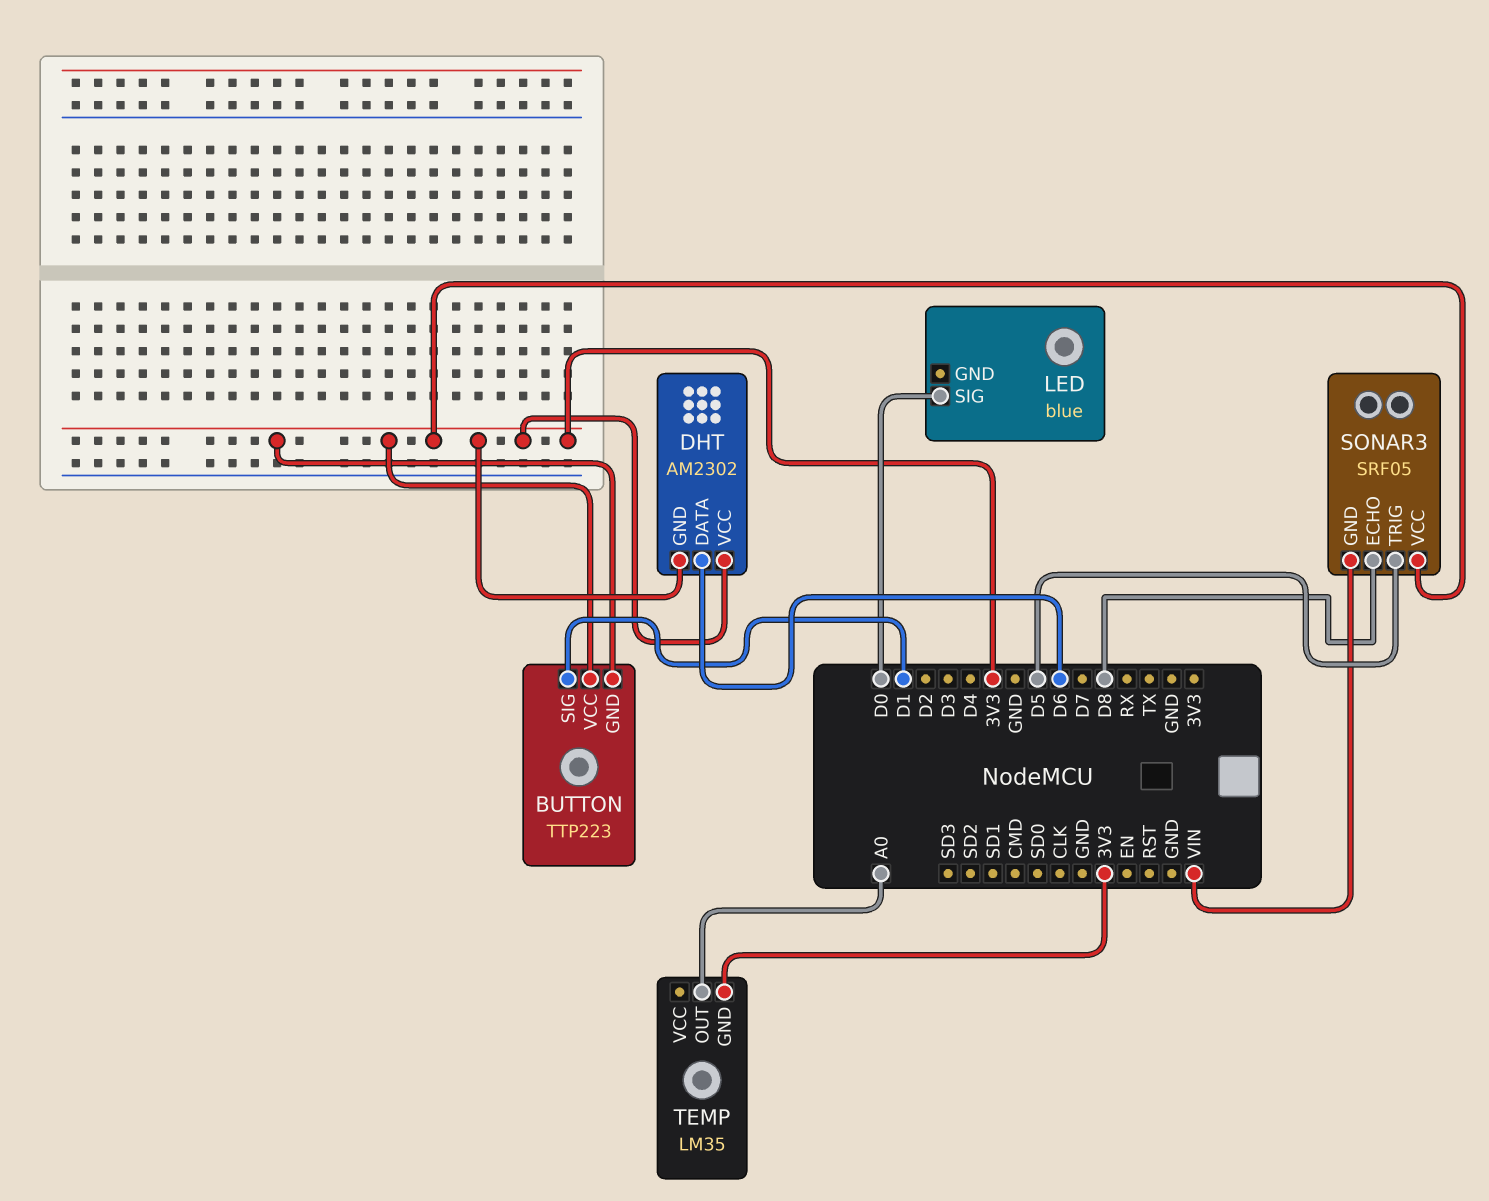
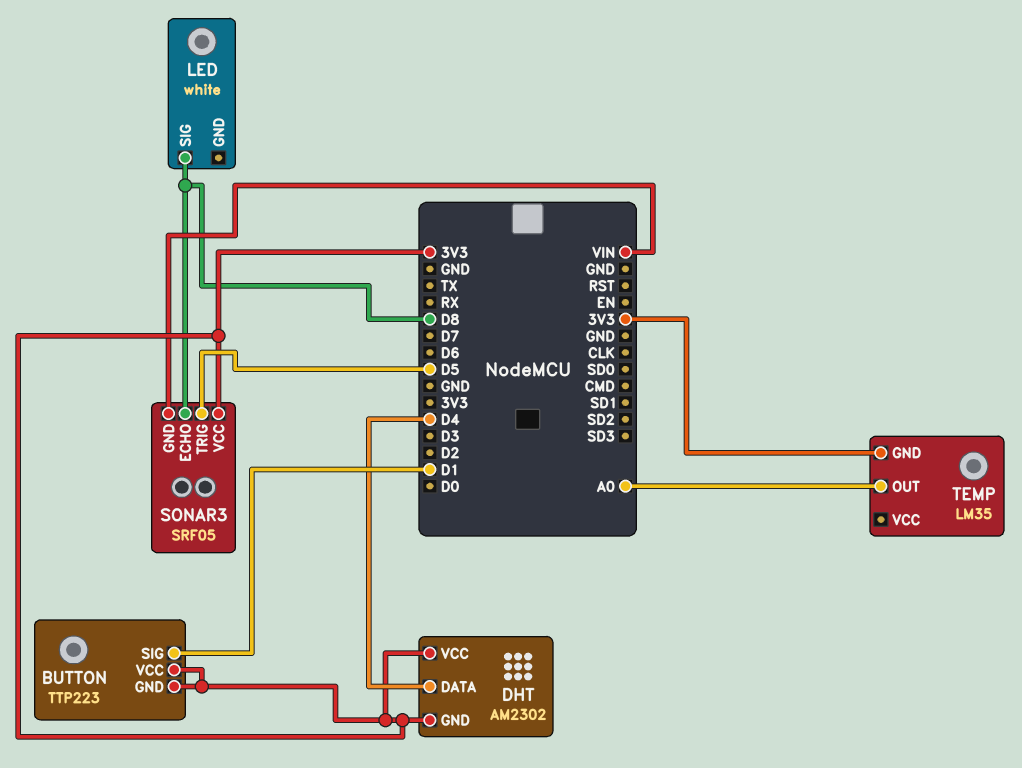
DHT pin DATA: D6 -> D4
LED: blue -> white
LED pin SIG: D0 -> D8

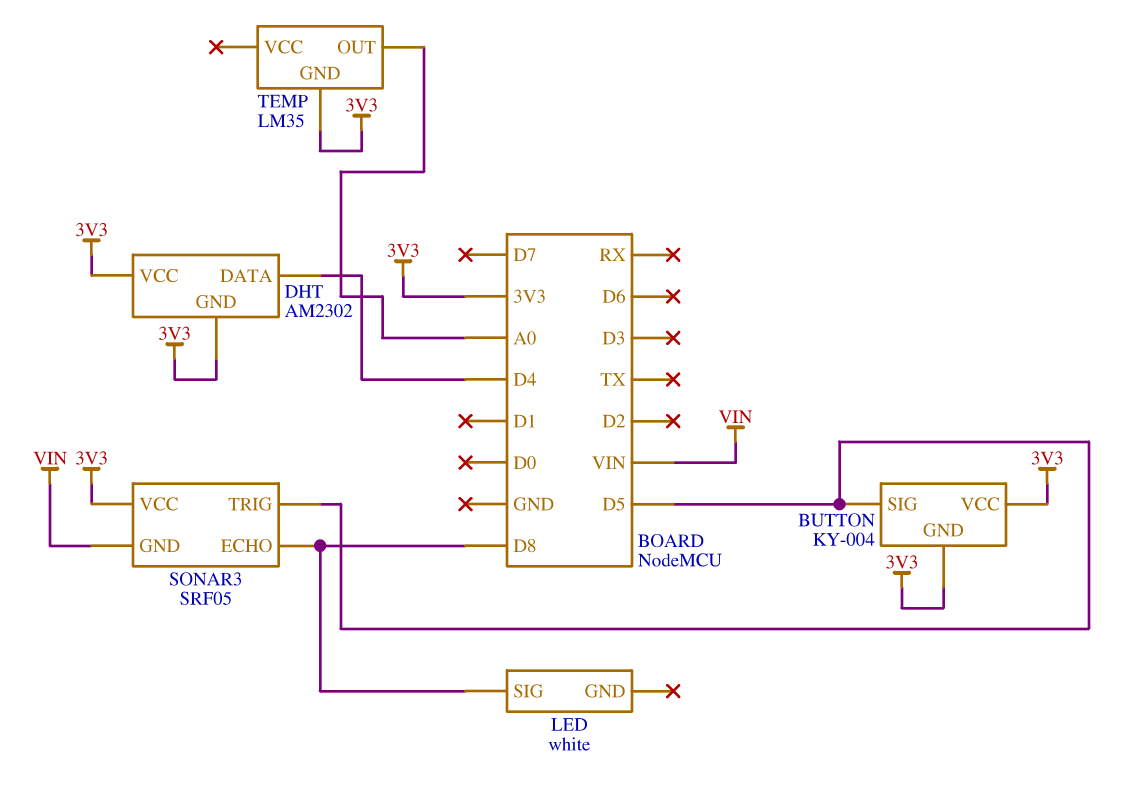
BUTTON: TTP223 -> KY-004
BUTTON pin SIG: D1 -> D5

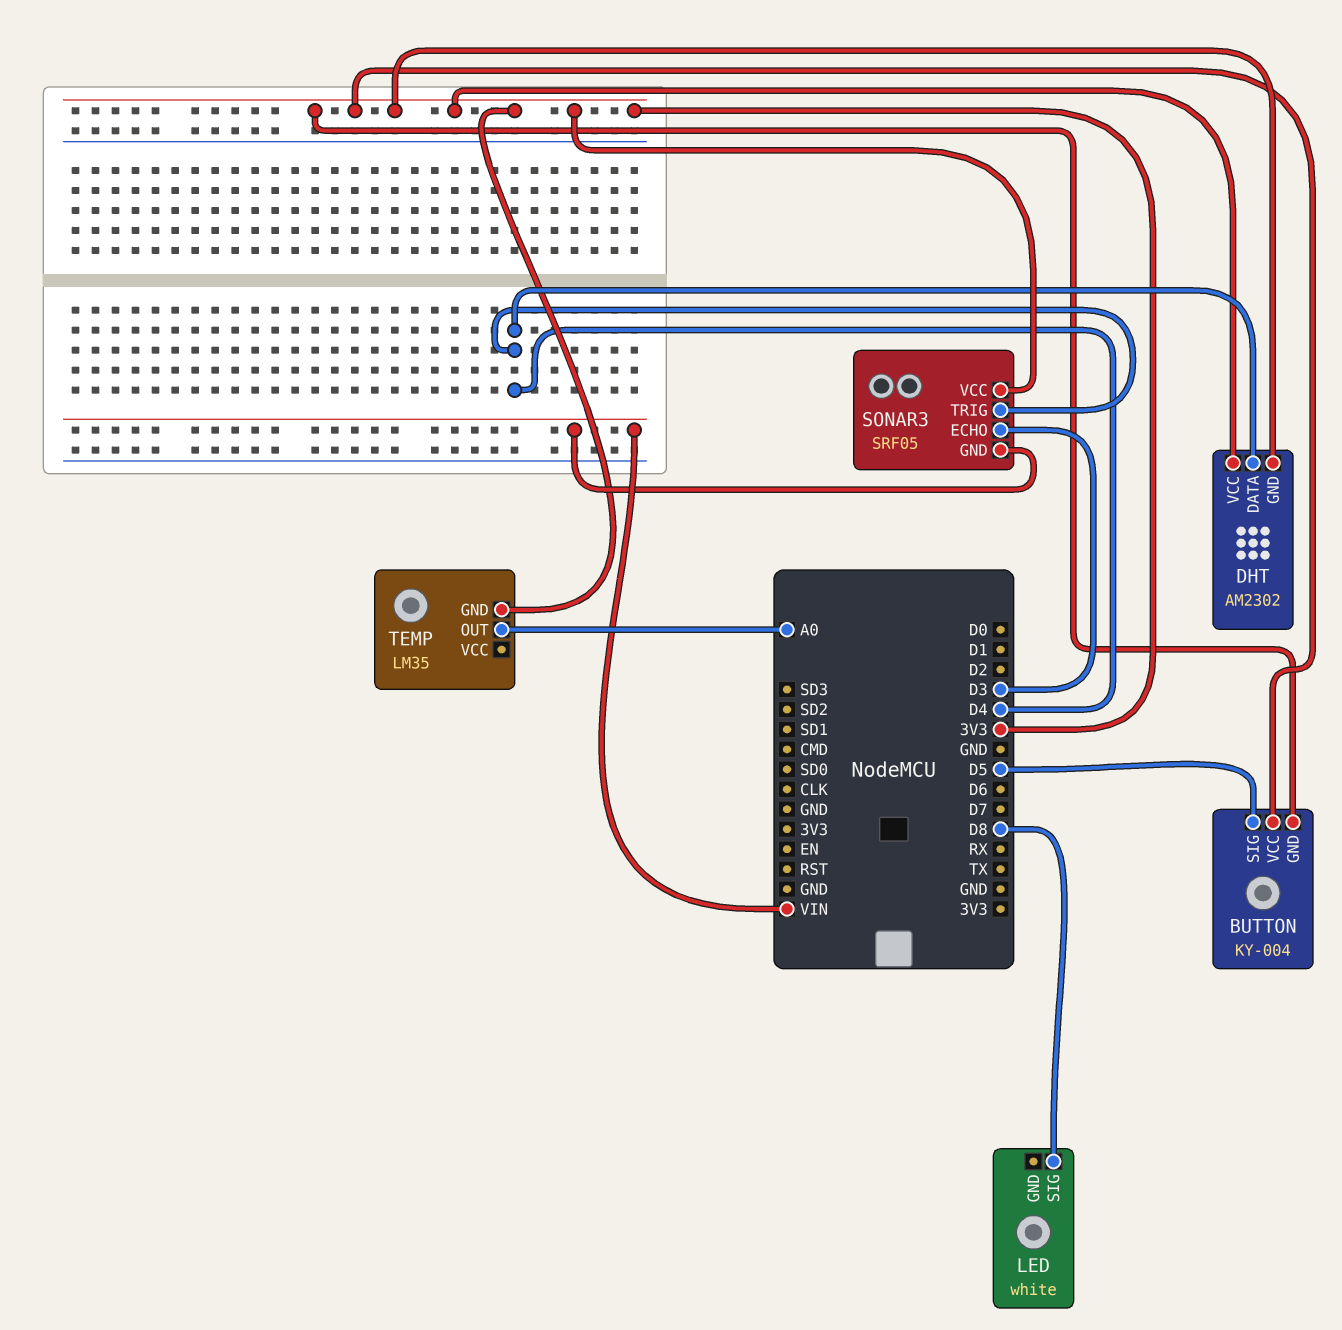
SONAR3 pin ECHO: D8 -> D3
SONAR3 pin TRIG: D5 -> D4

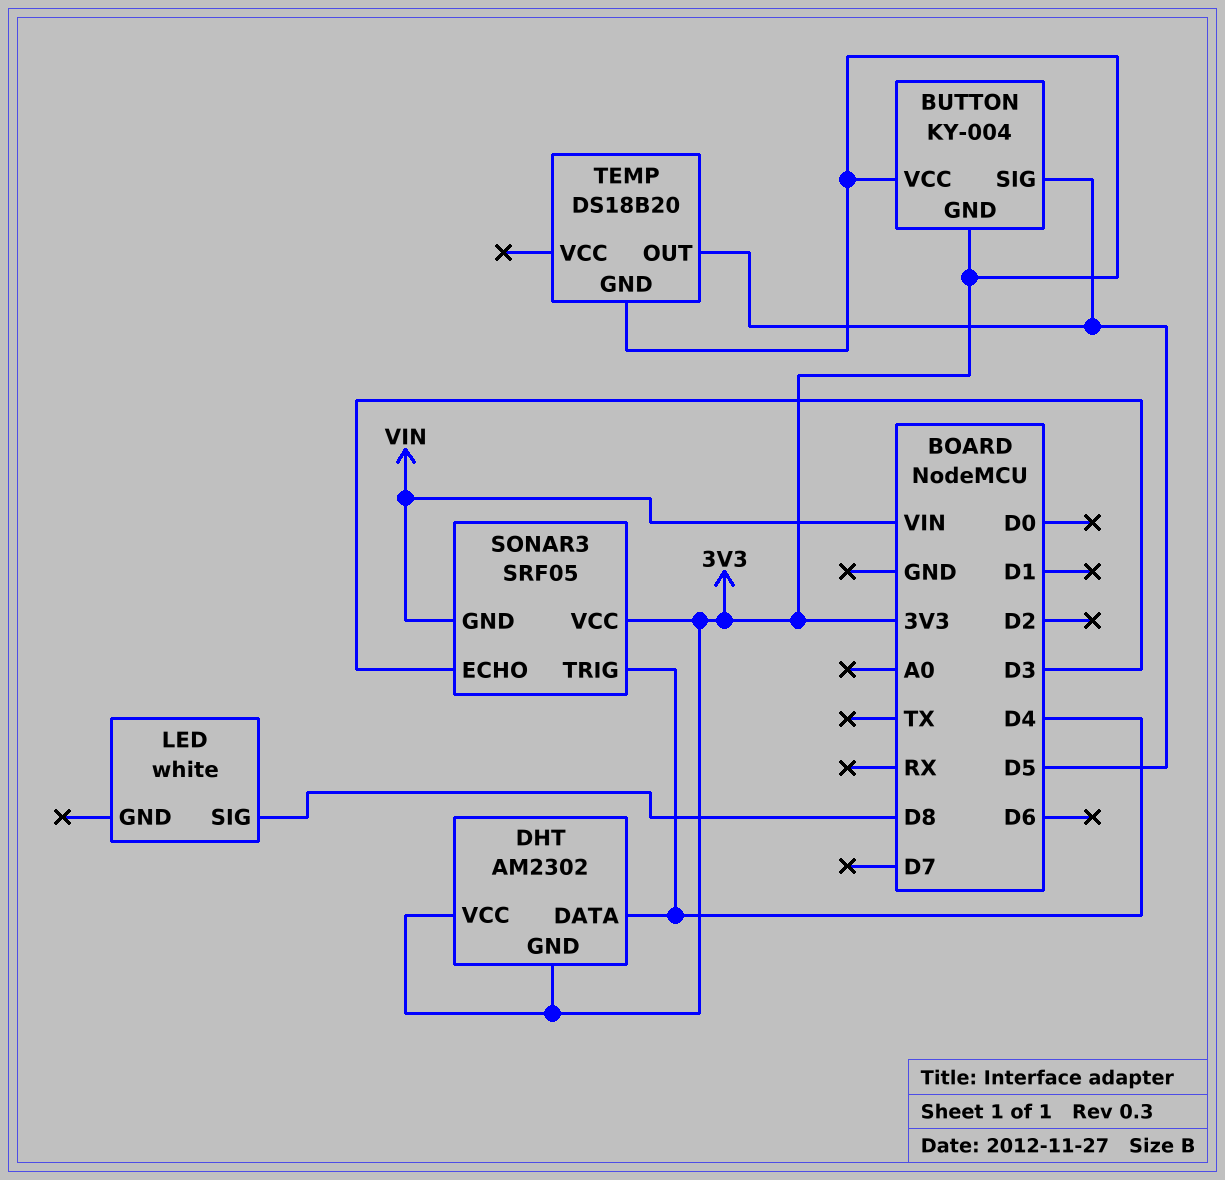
TEMP: LM35 -> DS18B20
TEMP pin OUT: A0 -> D5

